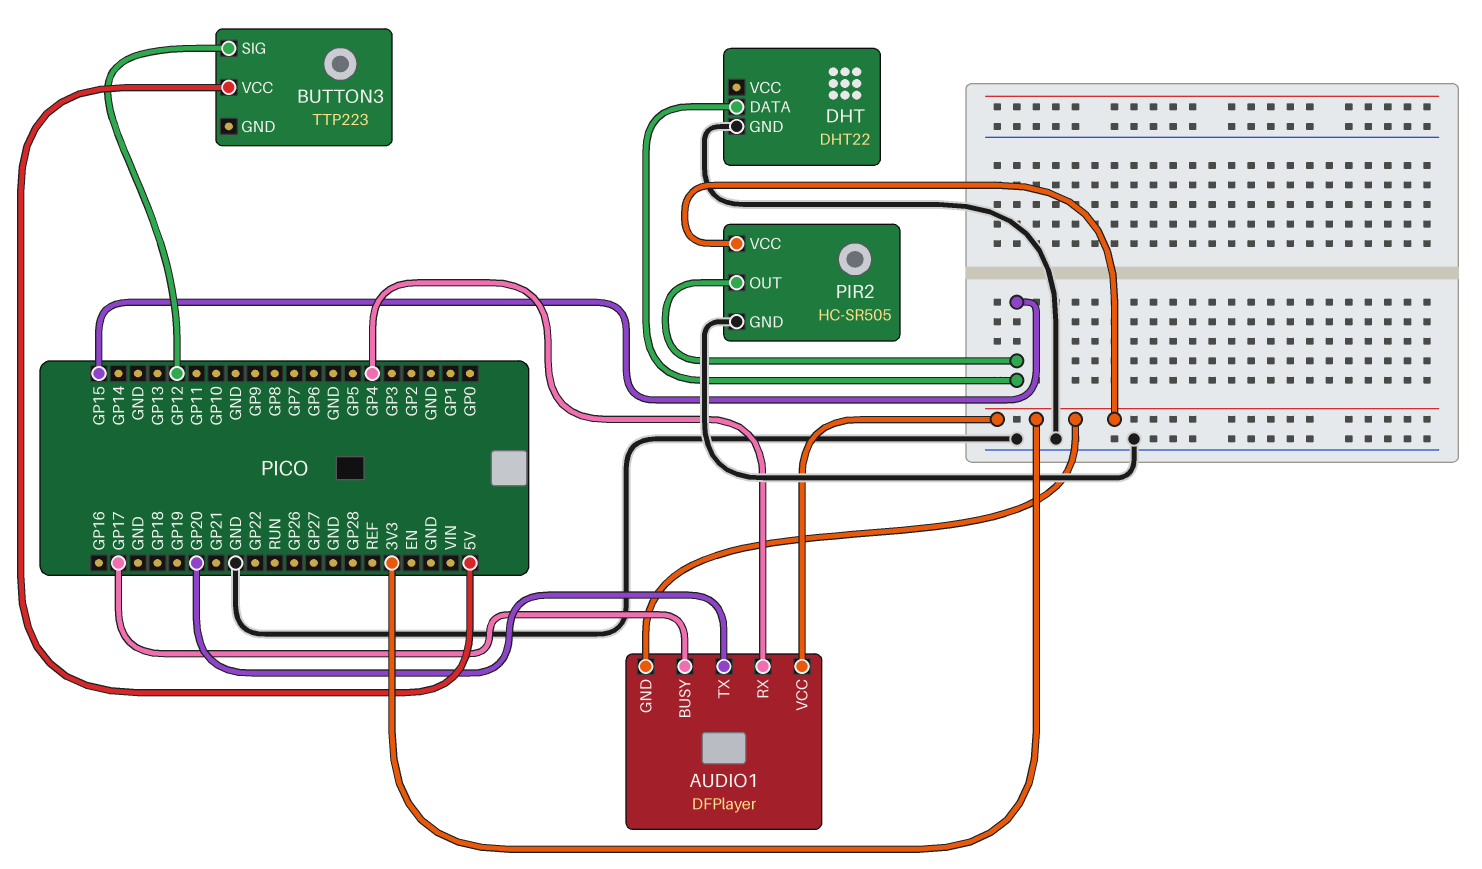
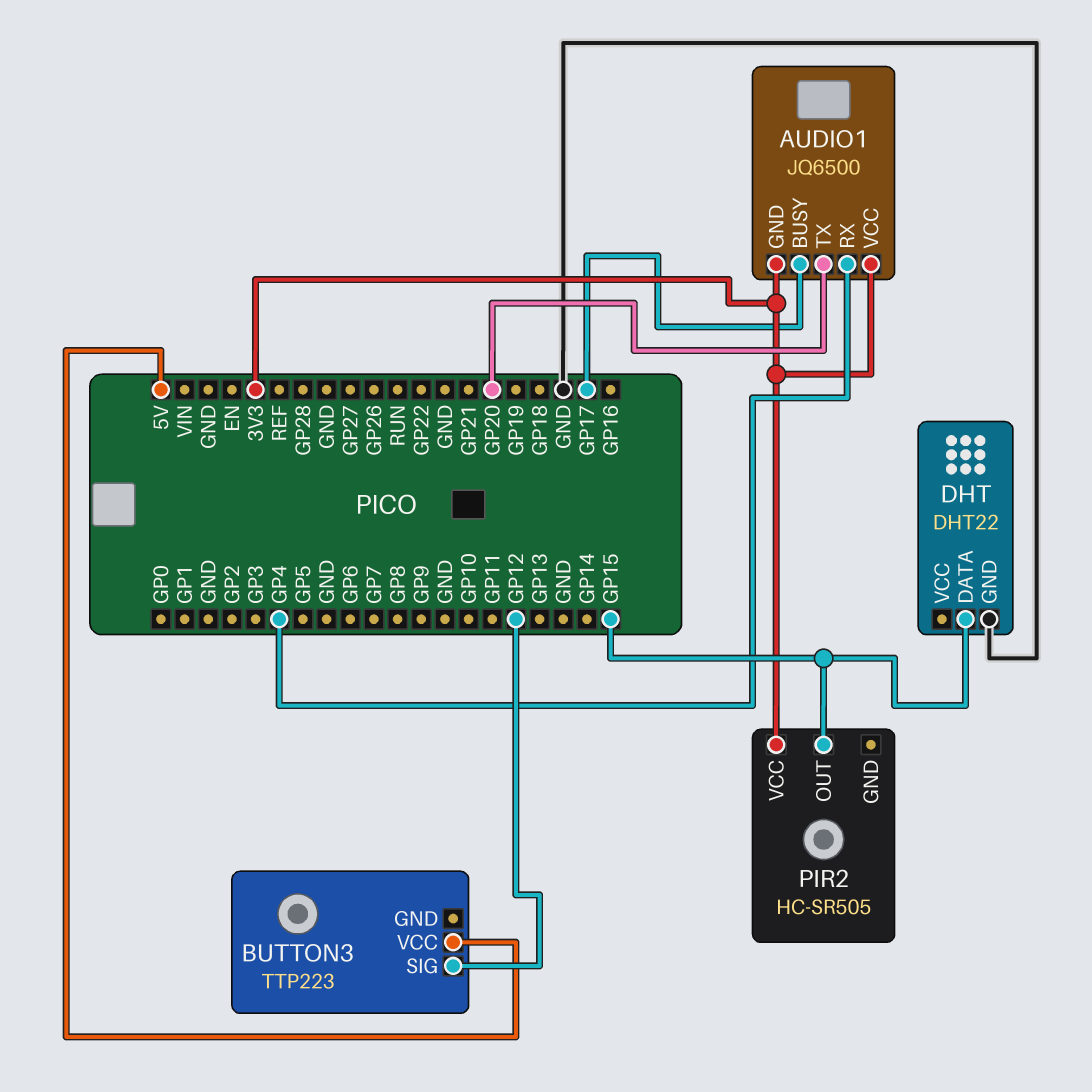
AUDIO1: DFPlayer -> JQ6500
PIR2 pin GND: GND -> none

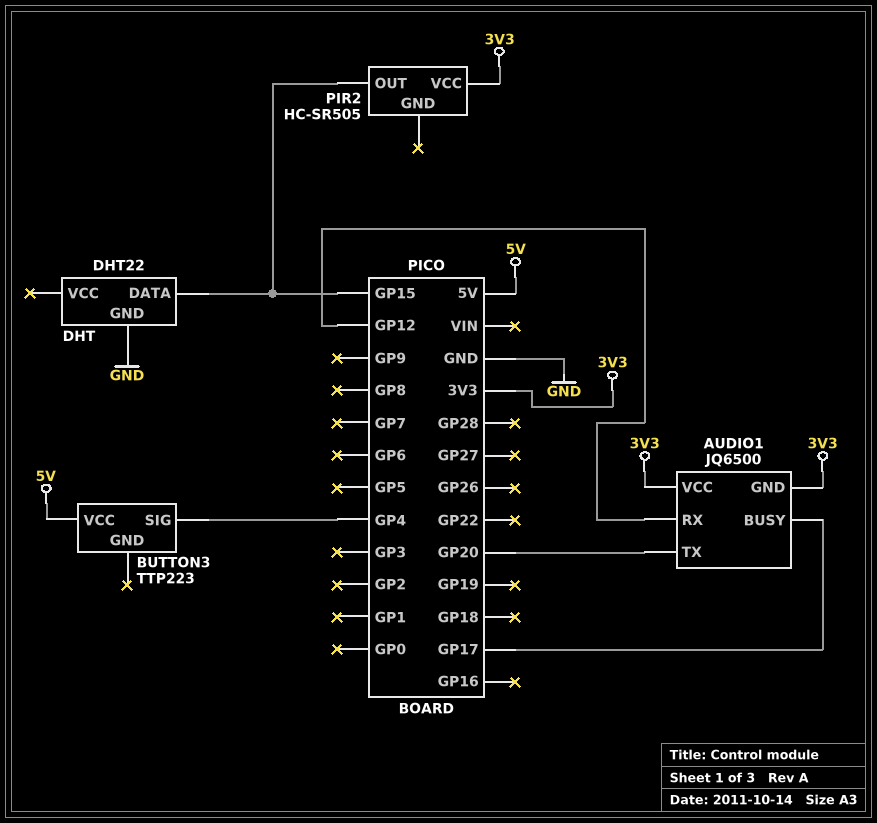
AUDIO1 pin RX: GP4 -> GP12
BUTTON3 pin SIG: GP12 -> GP4

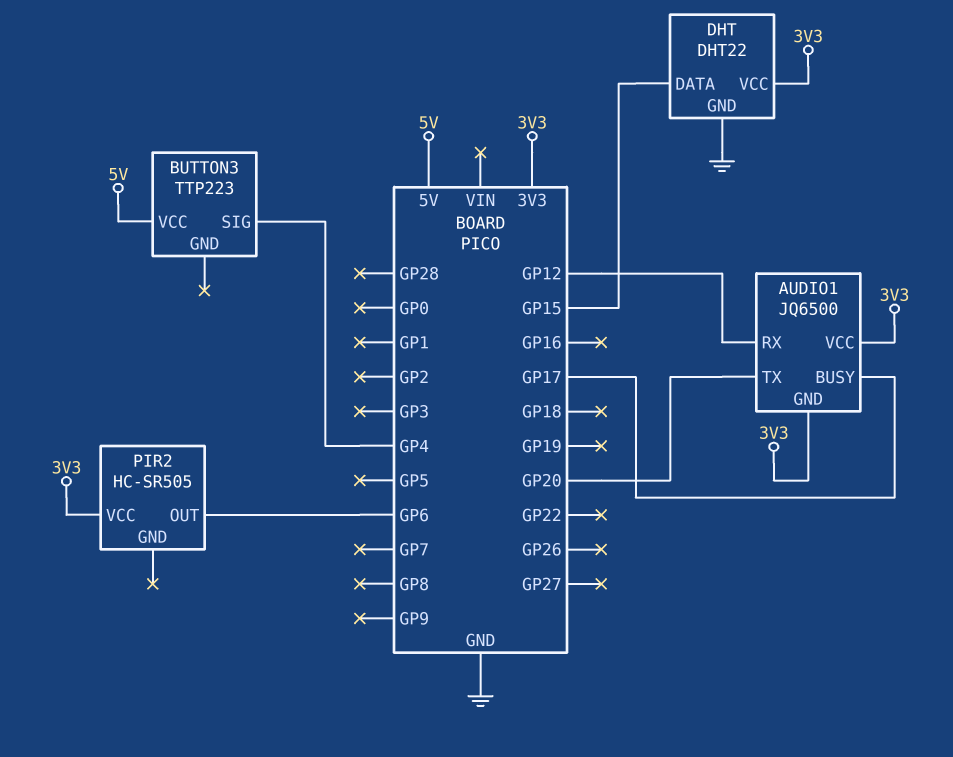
DHT pin VCC: none -> 3V3
PIR2 pin OUT: GP15 -> GP6

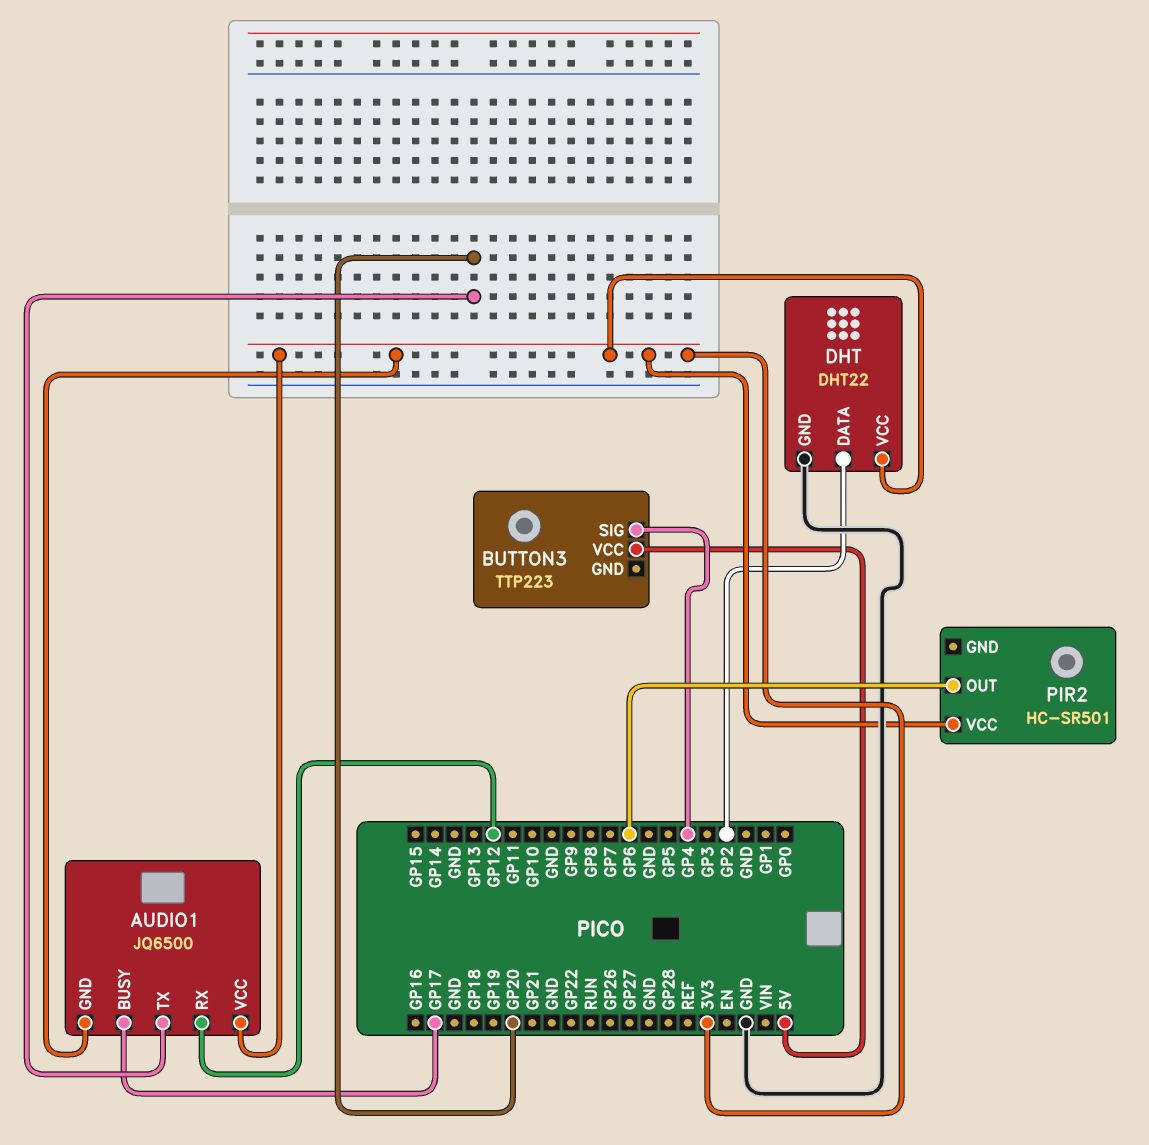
DHT pin DATA: GP15 -> GP2
PIR2: HC-SR505 -> HC-SR501

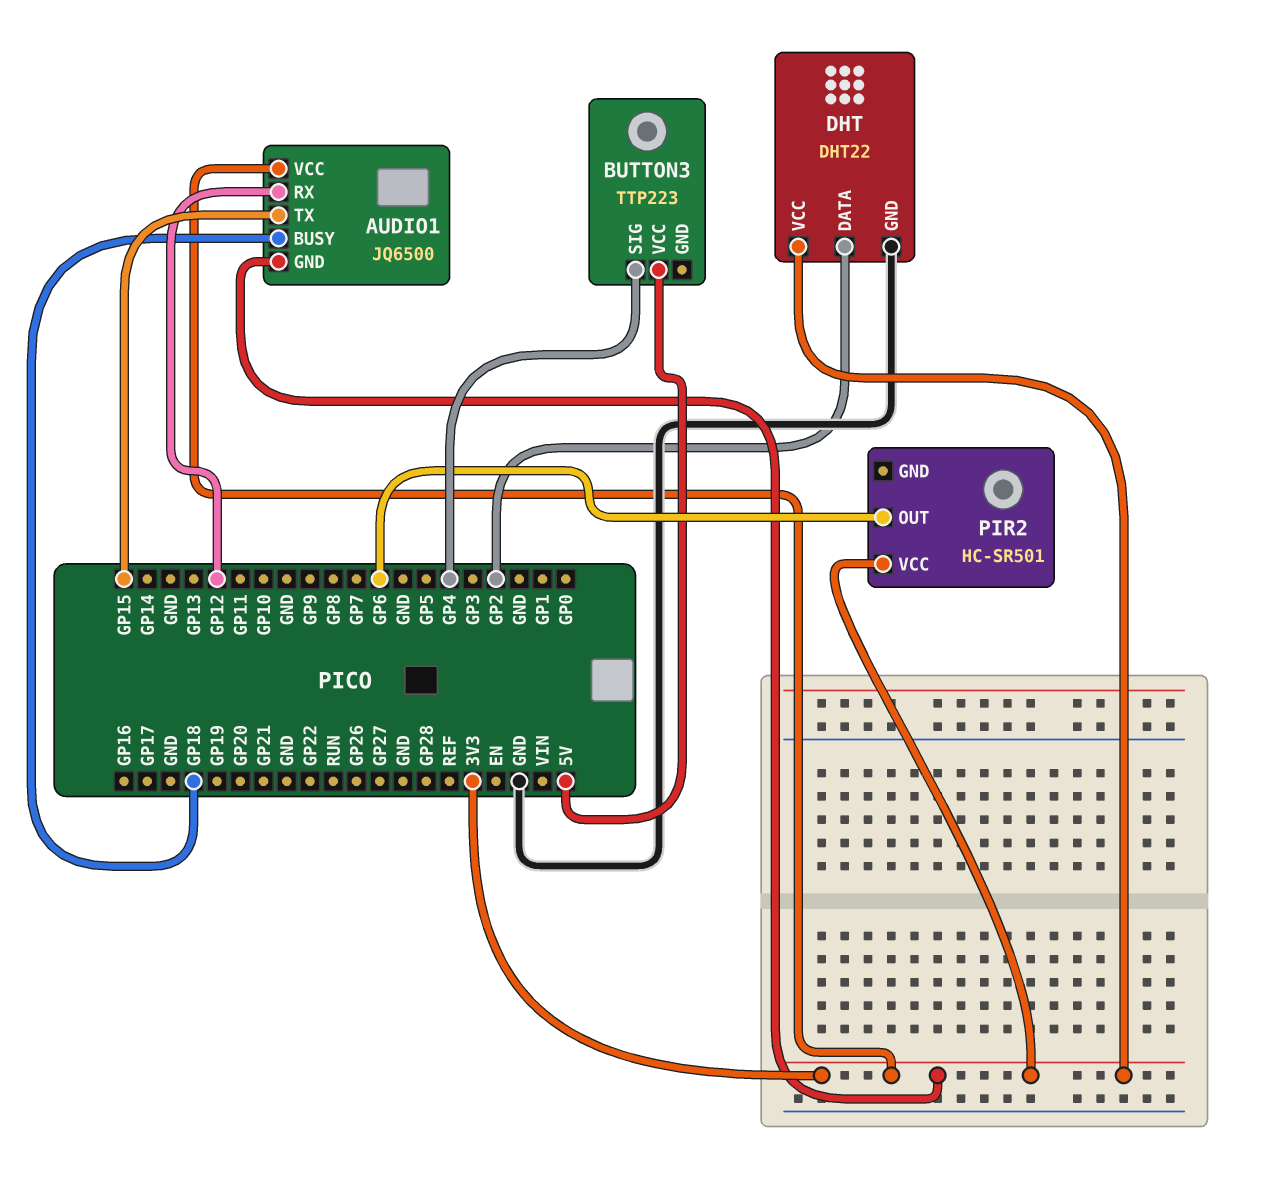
AUDIO1 pin BUSY: GP17 -> GP18
AUDIO1 pin TX: GP20 -> GP15

